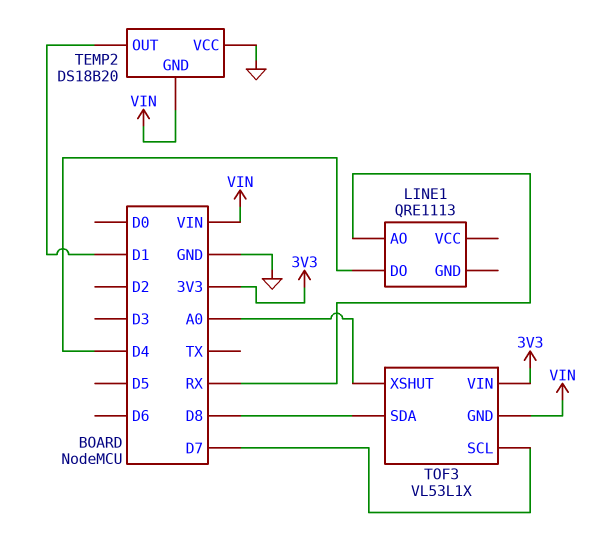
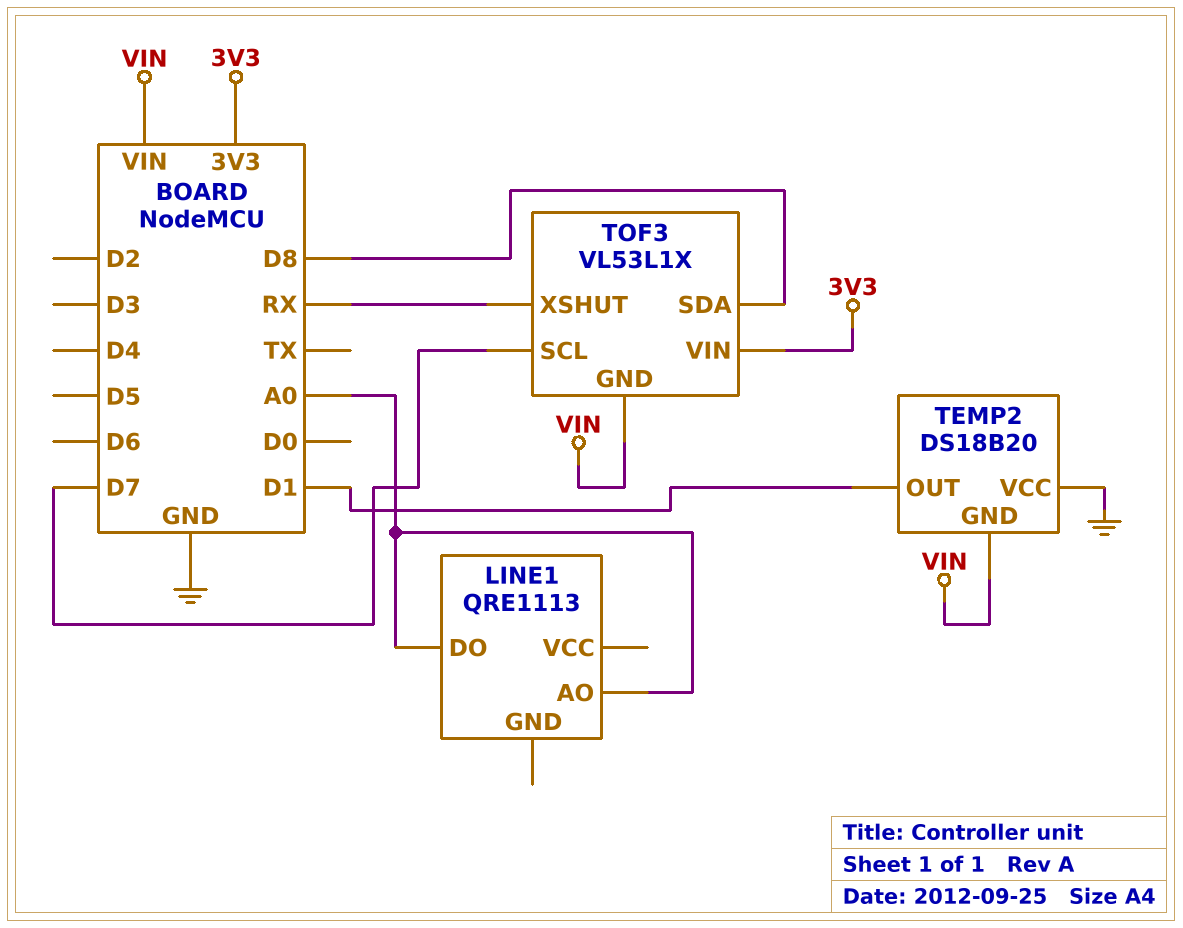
LINE1 pin AO: RX -> A0
LINE1 pin DO: D4 -> A0
TOF3 pin XSHUT: A0 -> RX

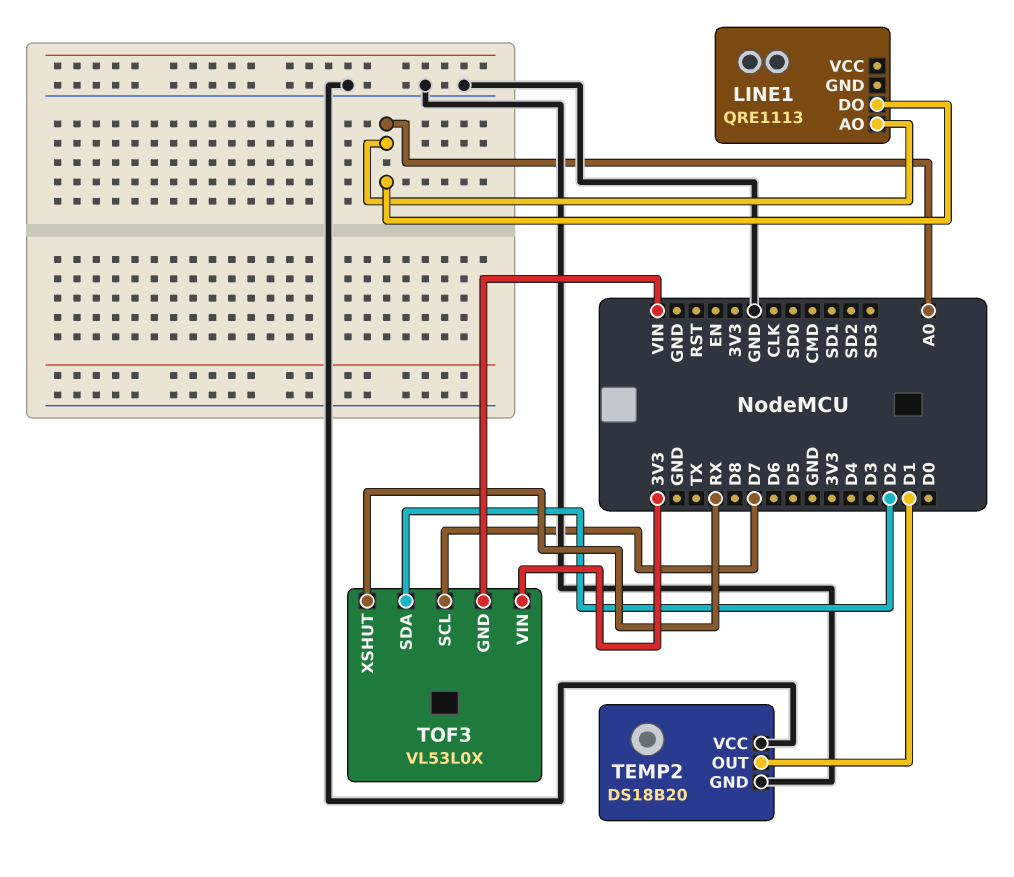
TEMP2 pin GND: VIN -> GND
TOF3: VL53L1X -> VL53L0X
TOF3 pin SDA: D8 -> D2

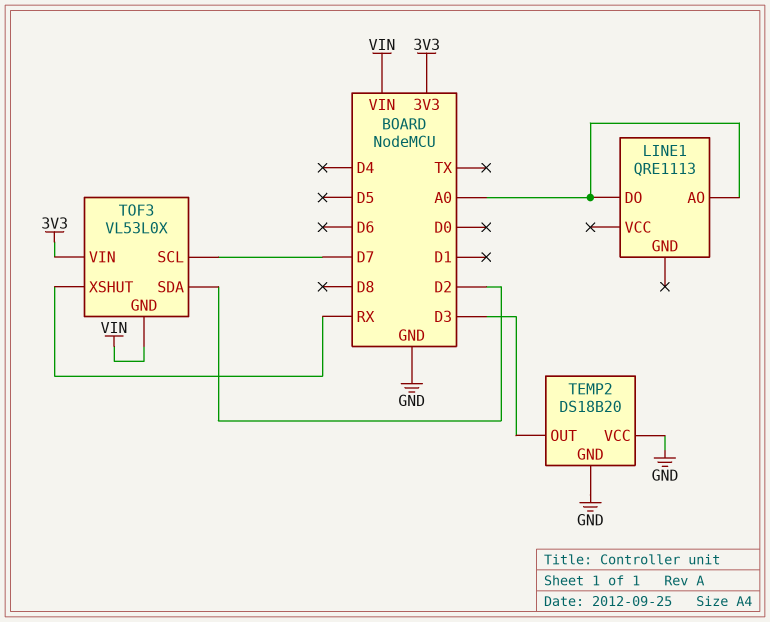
TEMP2 pin OUT: D1 -> D3

